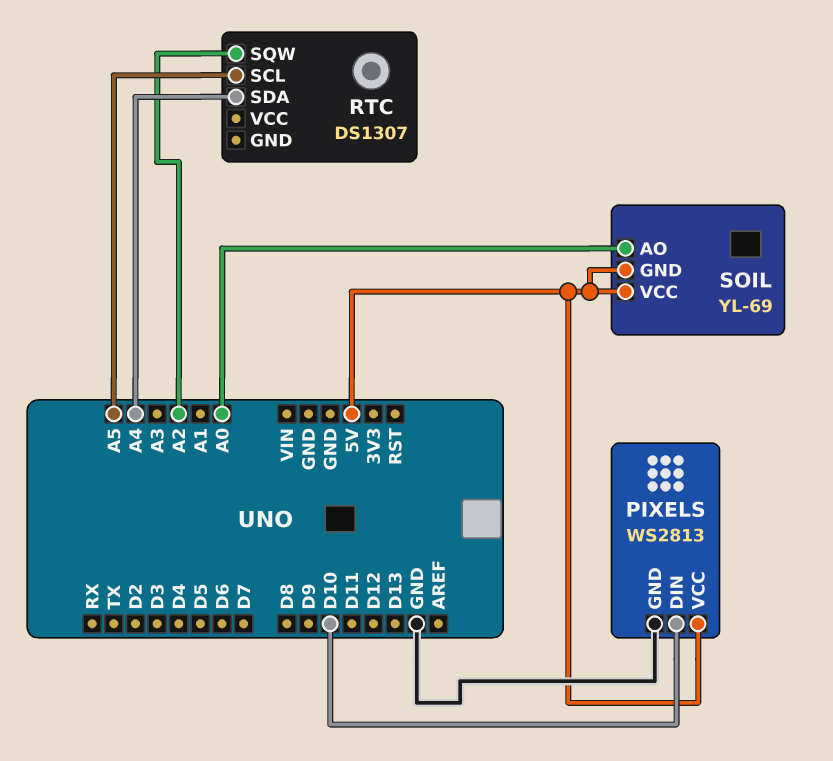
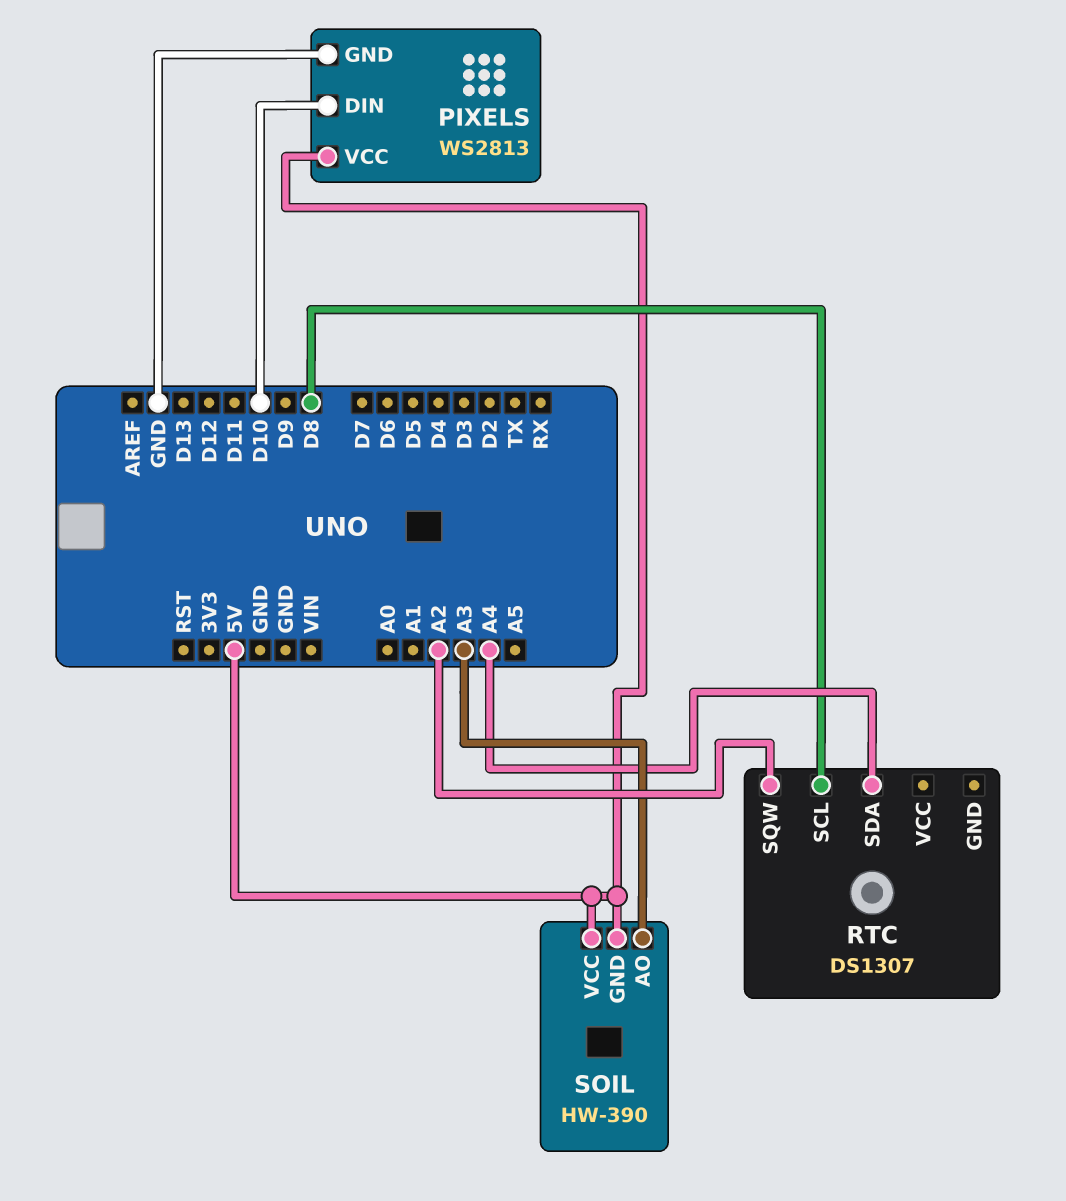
RTC pin SCL: A5 -> D8
SOIL: YL-69 -> HW-390
SOIL pin AO: A0 -> A3

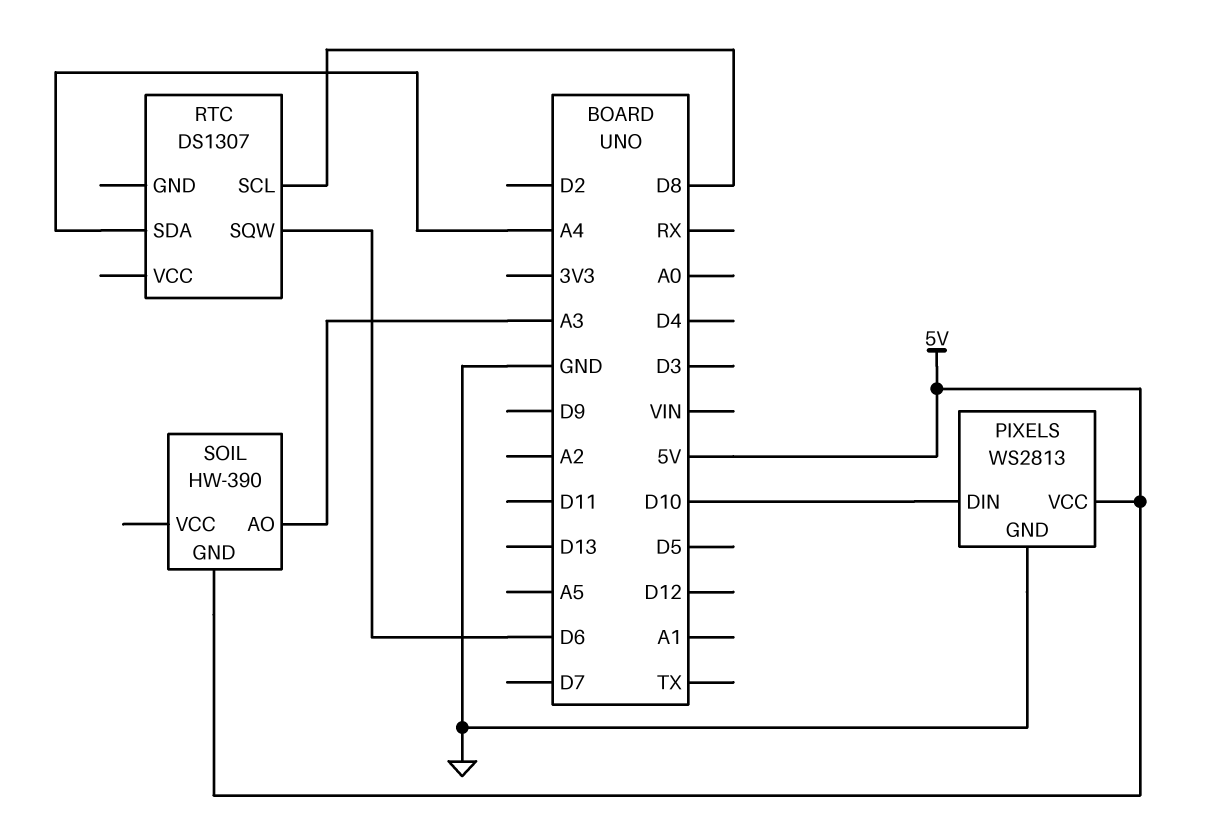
RTC pin SQW: A2 -> D6
SOIL pin VCC: 5V -> none

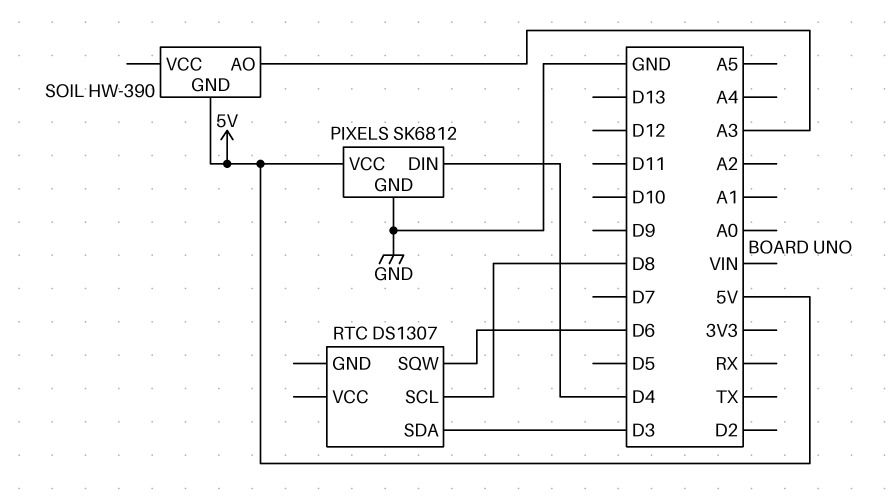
PIXELS: WS2813 -> SK6812
PIXELS pin DIN: D10 -> D4
RTC pin SDA: A4 -> D3

